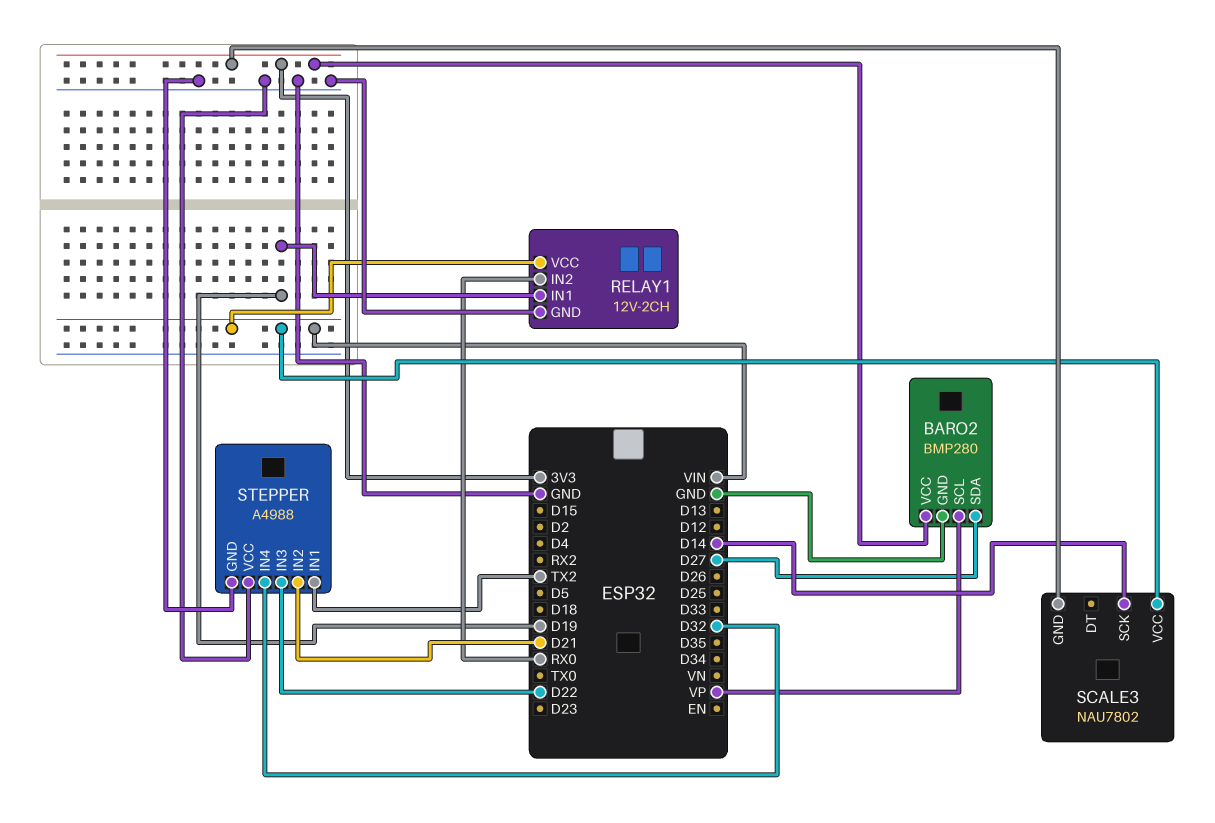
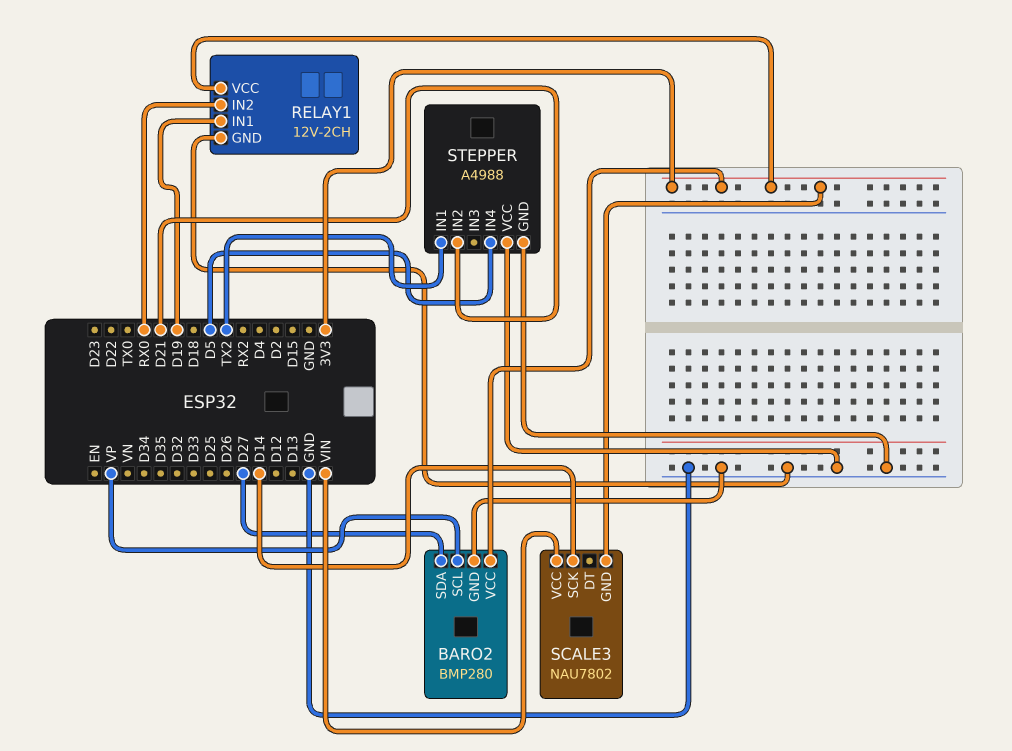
RELAY1 pin VCC: VIN -> 3V3
STEPPER pin IN3: D22 -> none
STEPPER pin IN4: D32 -> D5

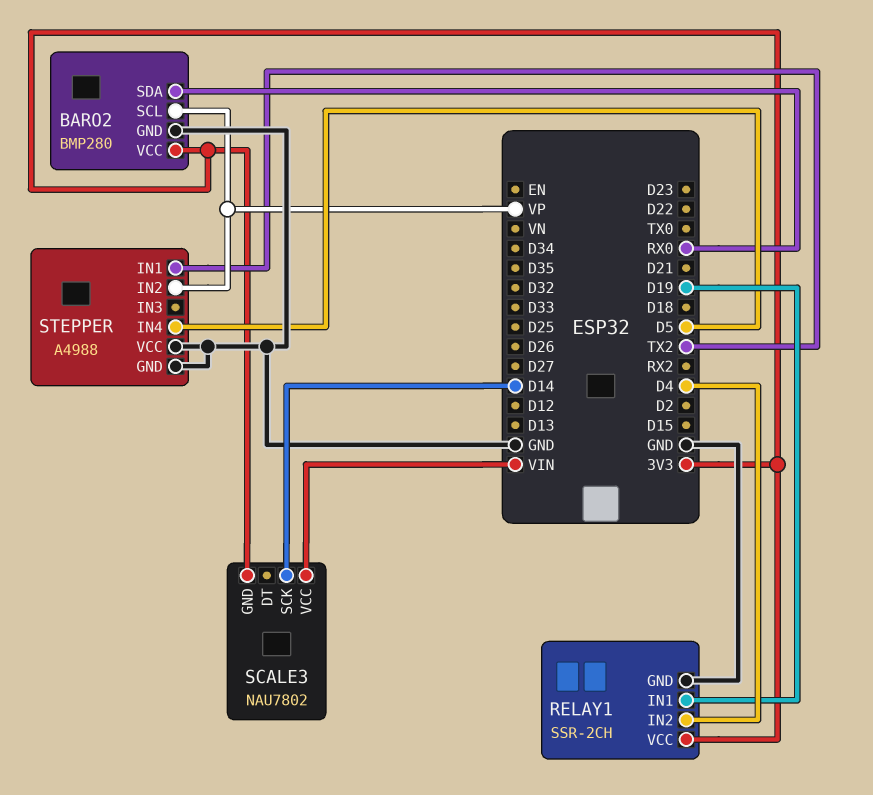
BARO2 pin SDA: D27 -> RX0
RELAY1: 12V-2CH -> SSR-2CH
RELAY1 pin IN2: RX0 -> D4
STEPPER pin IN2: D21 -> VP

